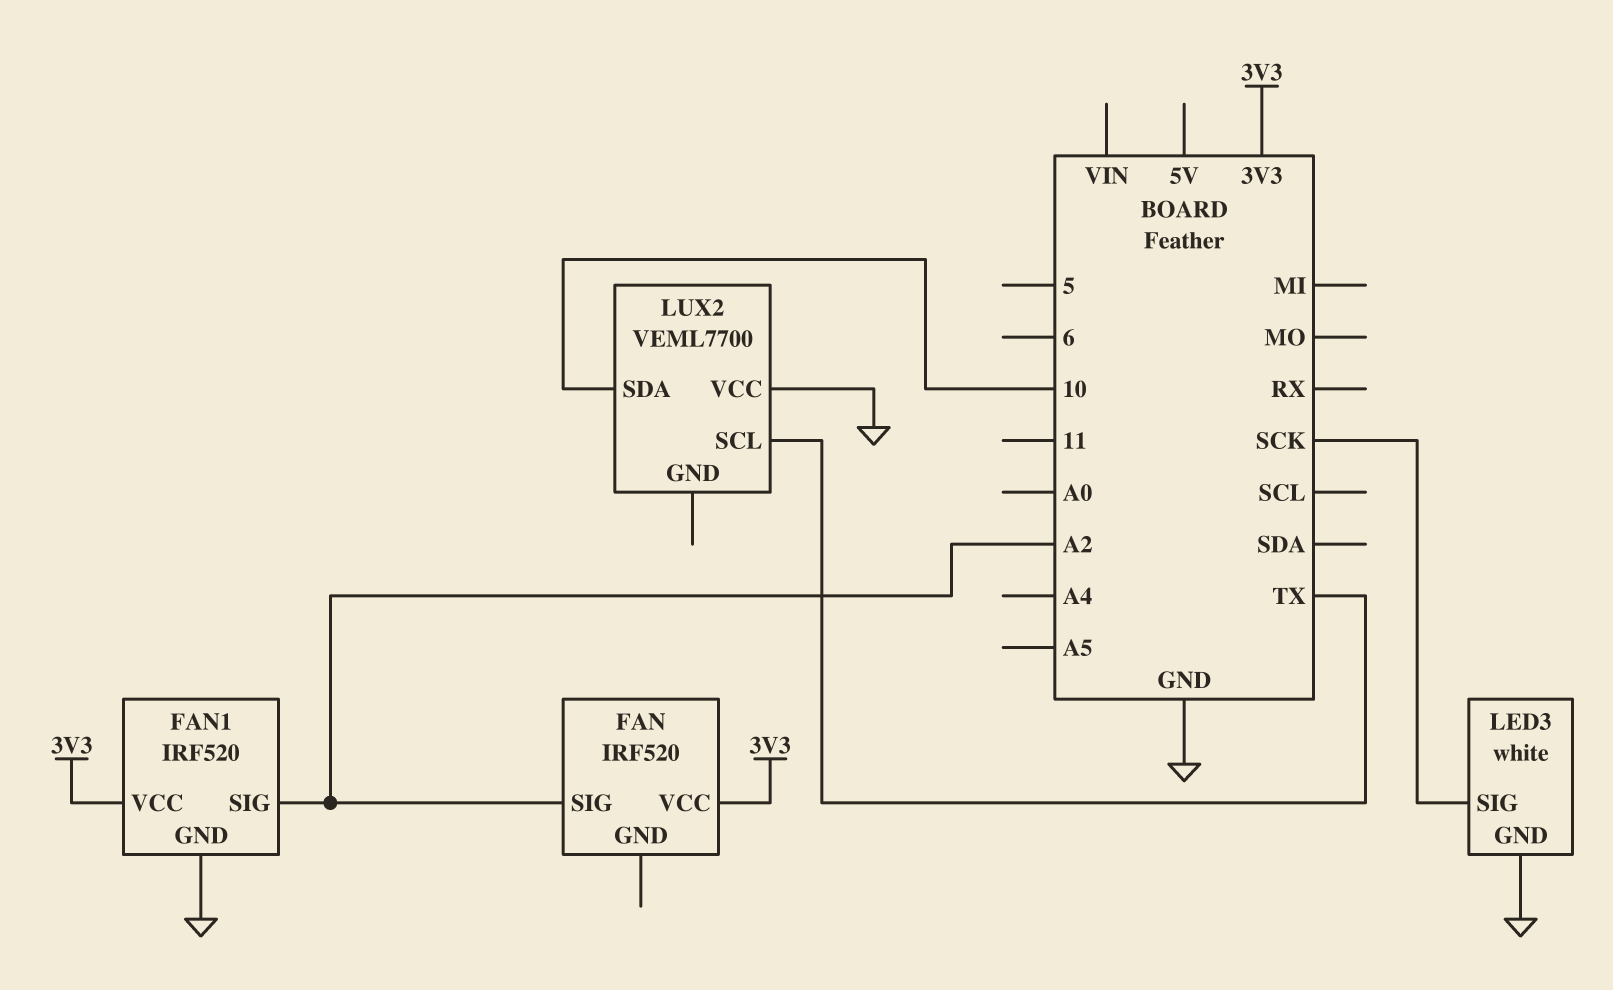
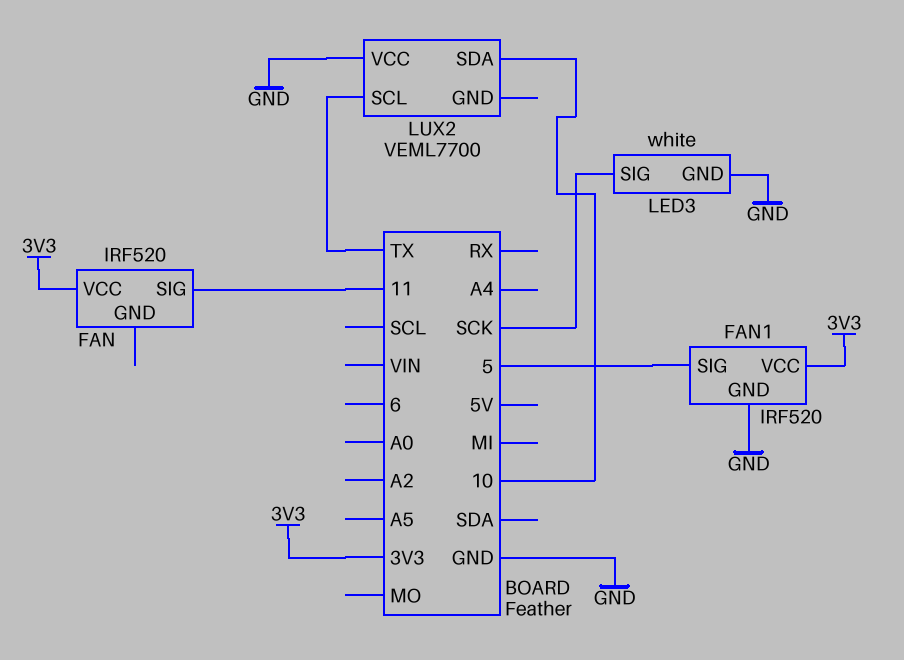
FAN pin SIG: A2 -> 11
FAN1 pin SIG: A2 -> 5

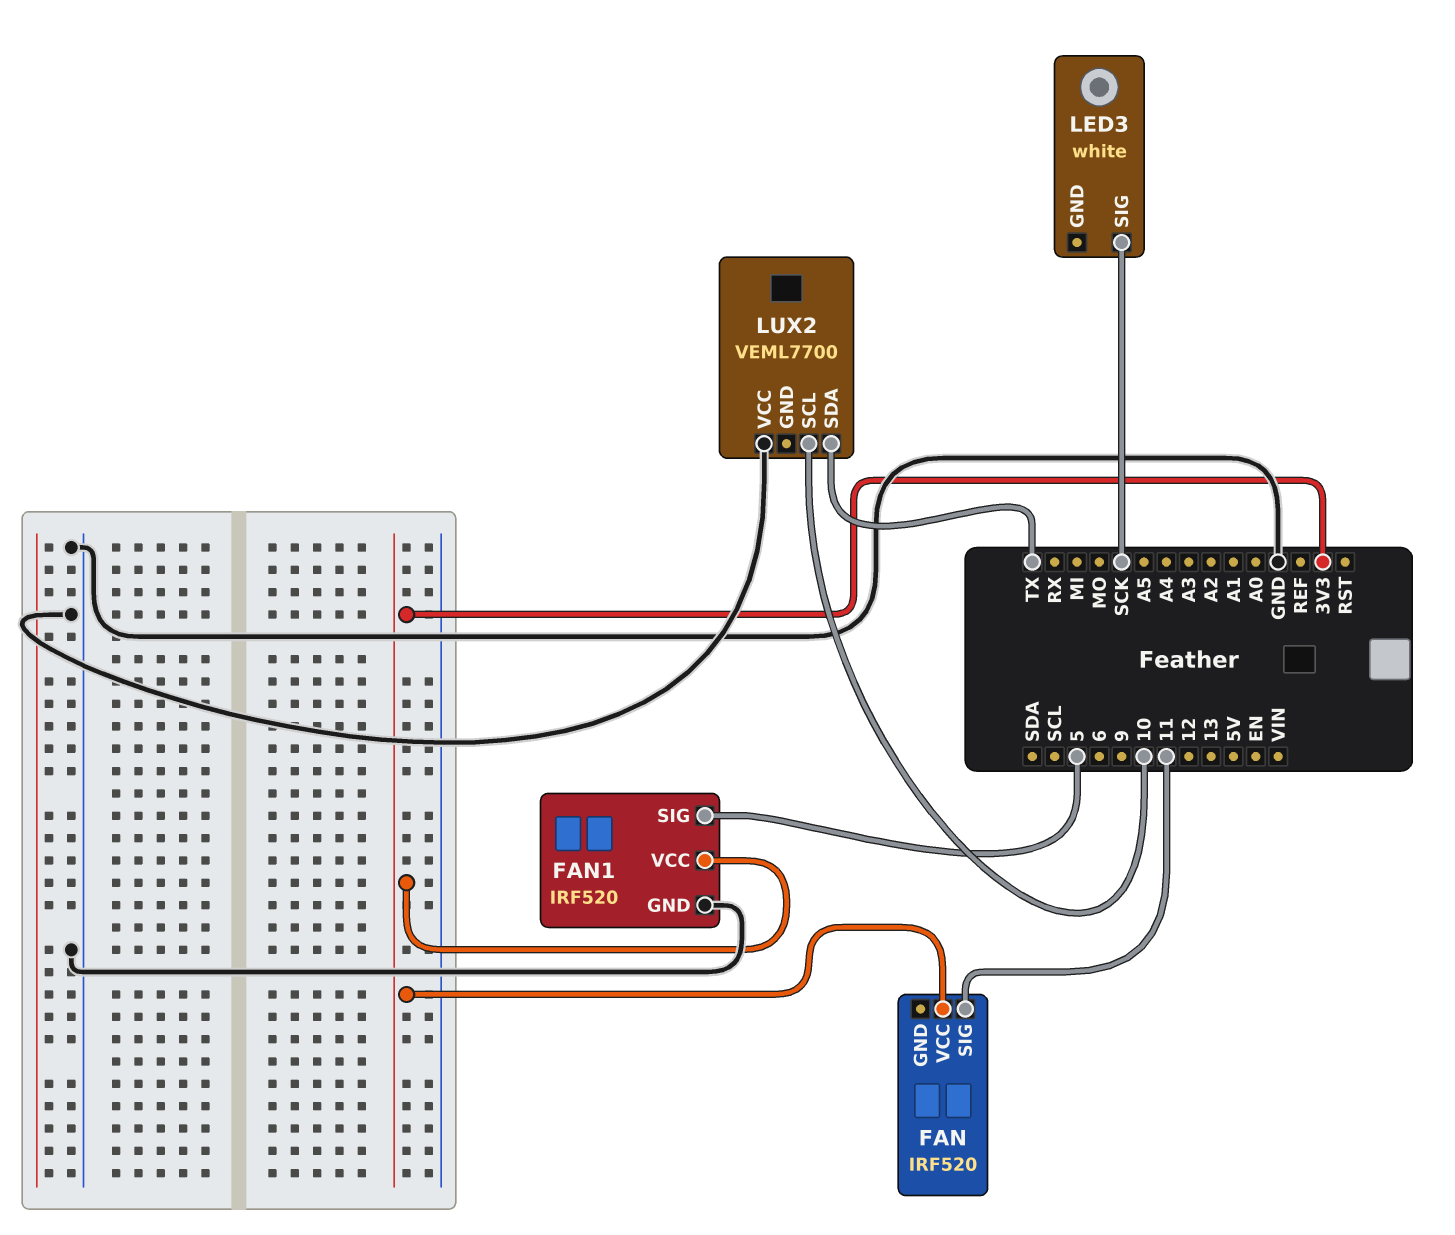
LED3 pin GND: GND -> none
LUX2 pin SCL: TX -> 10
LUX2 pin SDA: 10 -> TX

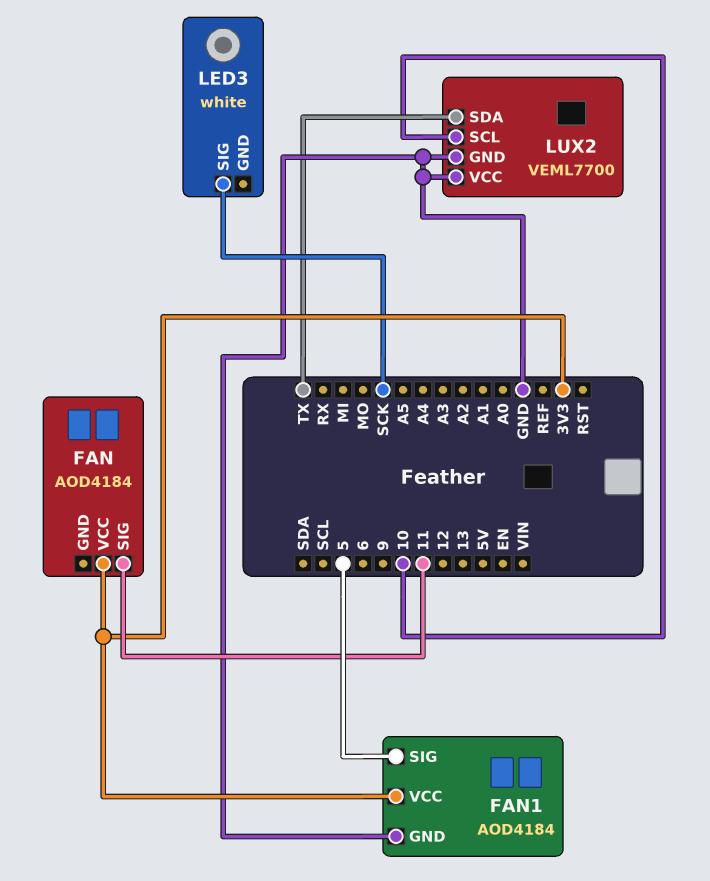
FAN: IRF520 -> AOD4184
FAN1: IRF520 -> AOD4184
LUX2 pin GND: none -> GND

